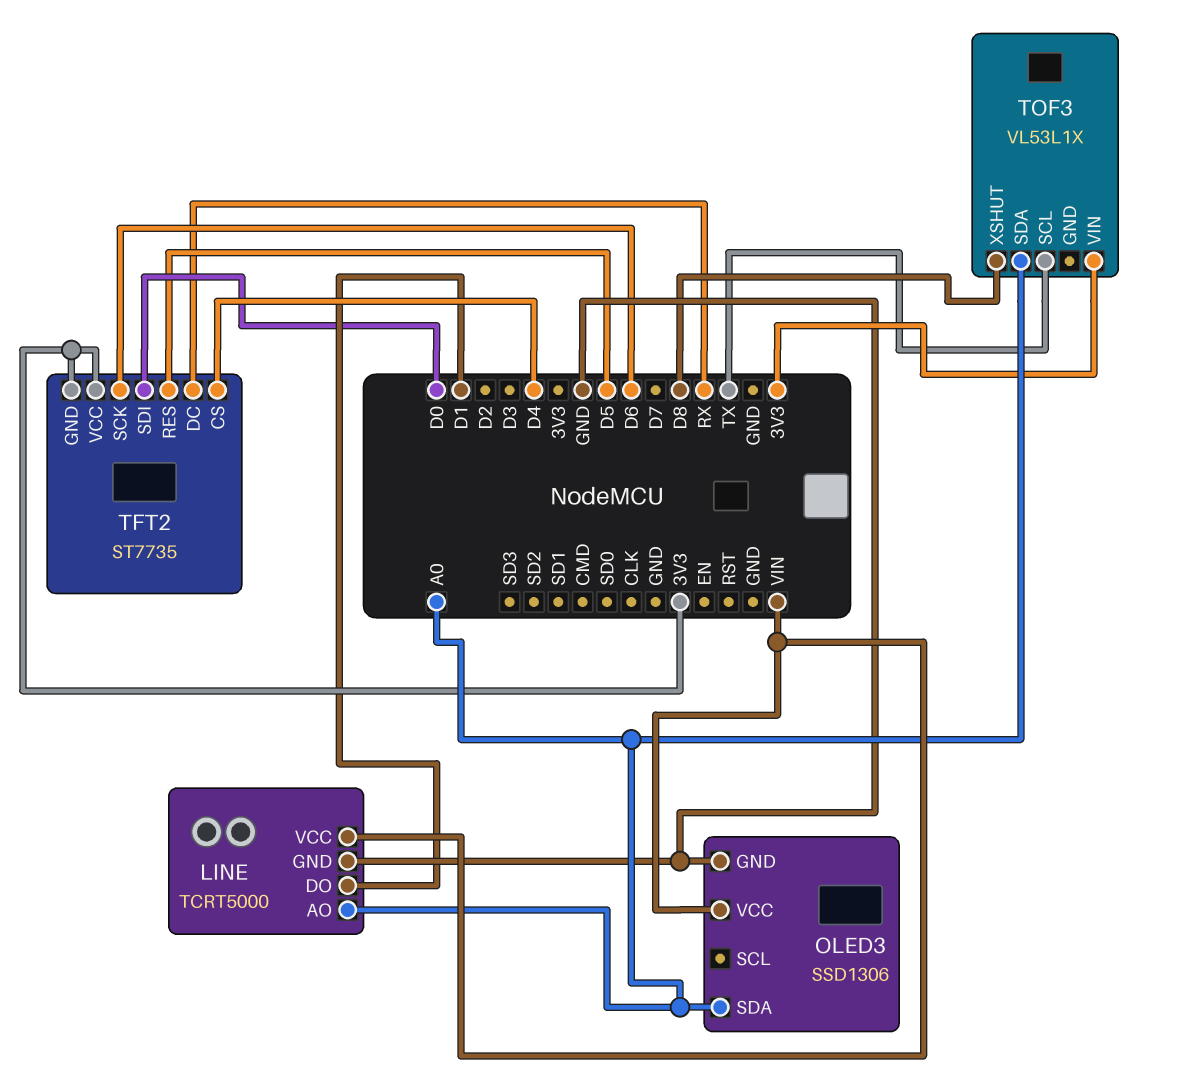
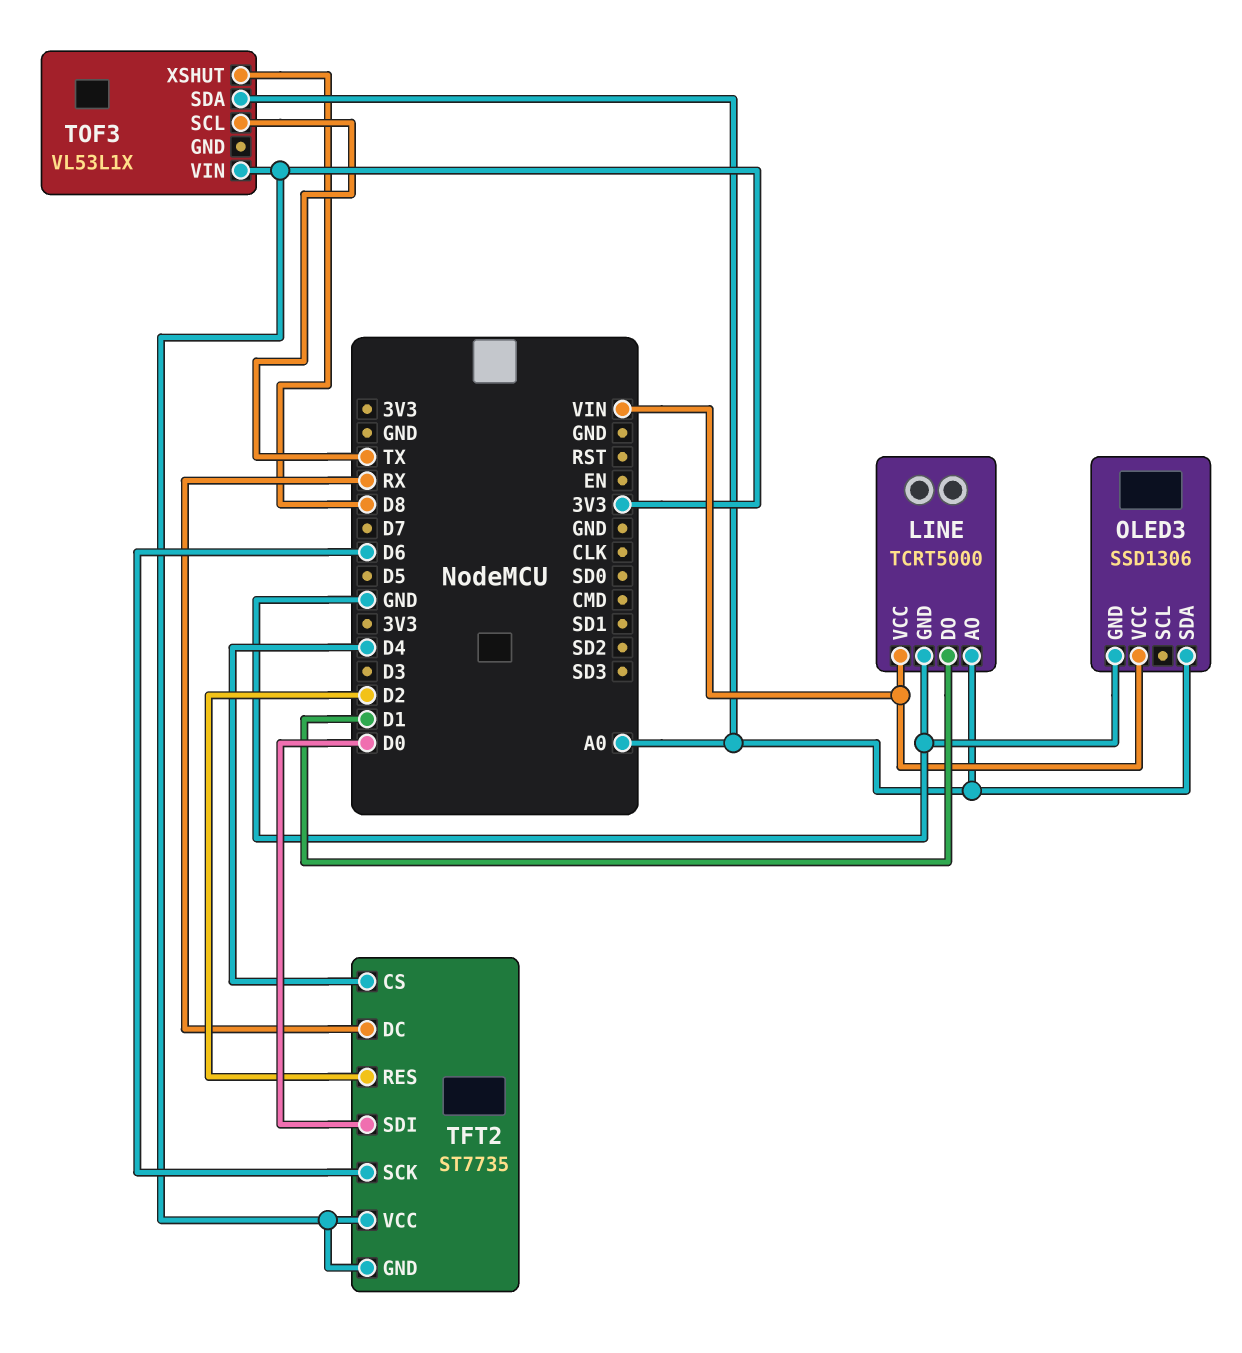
TFT2 pin RES: D5 -> D2

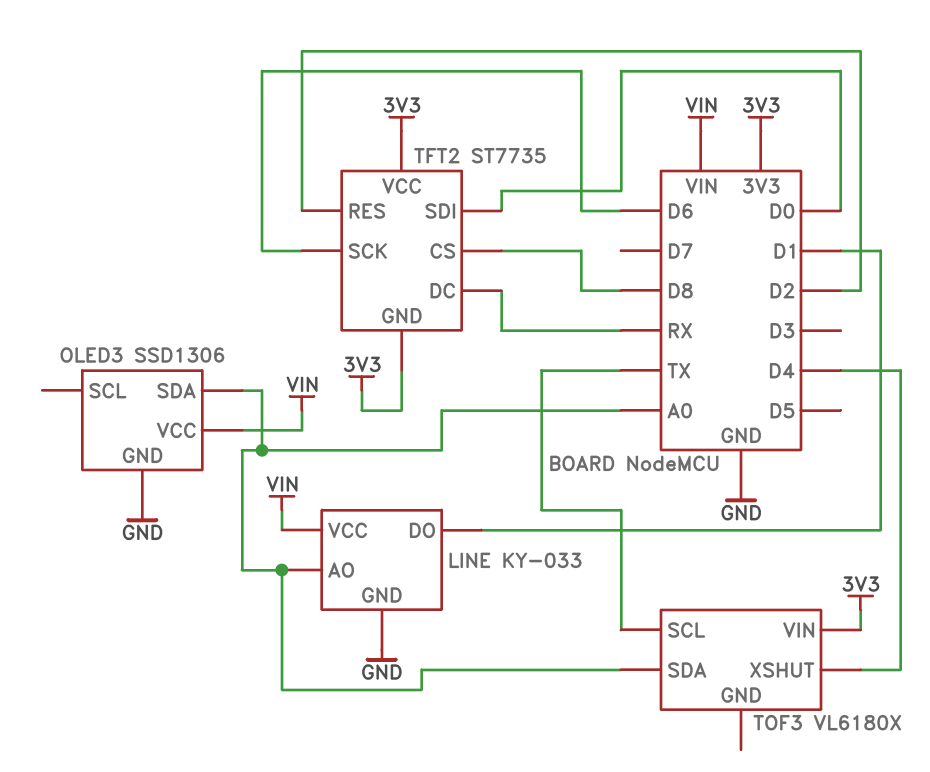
LINE: TCRT5000 -> KY-033
TFT2 pin CS: D4 -> D8
TOF3: VL53L1X -> VL6180X
TOF3 pin XSHUT: D8 -> D4

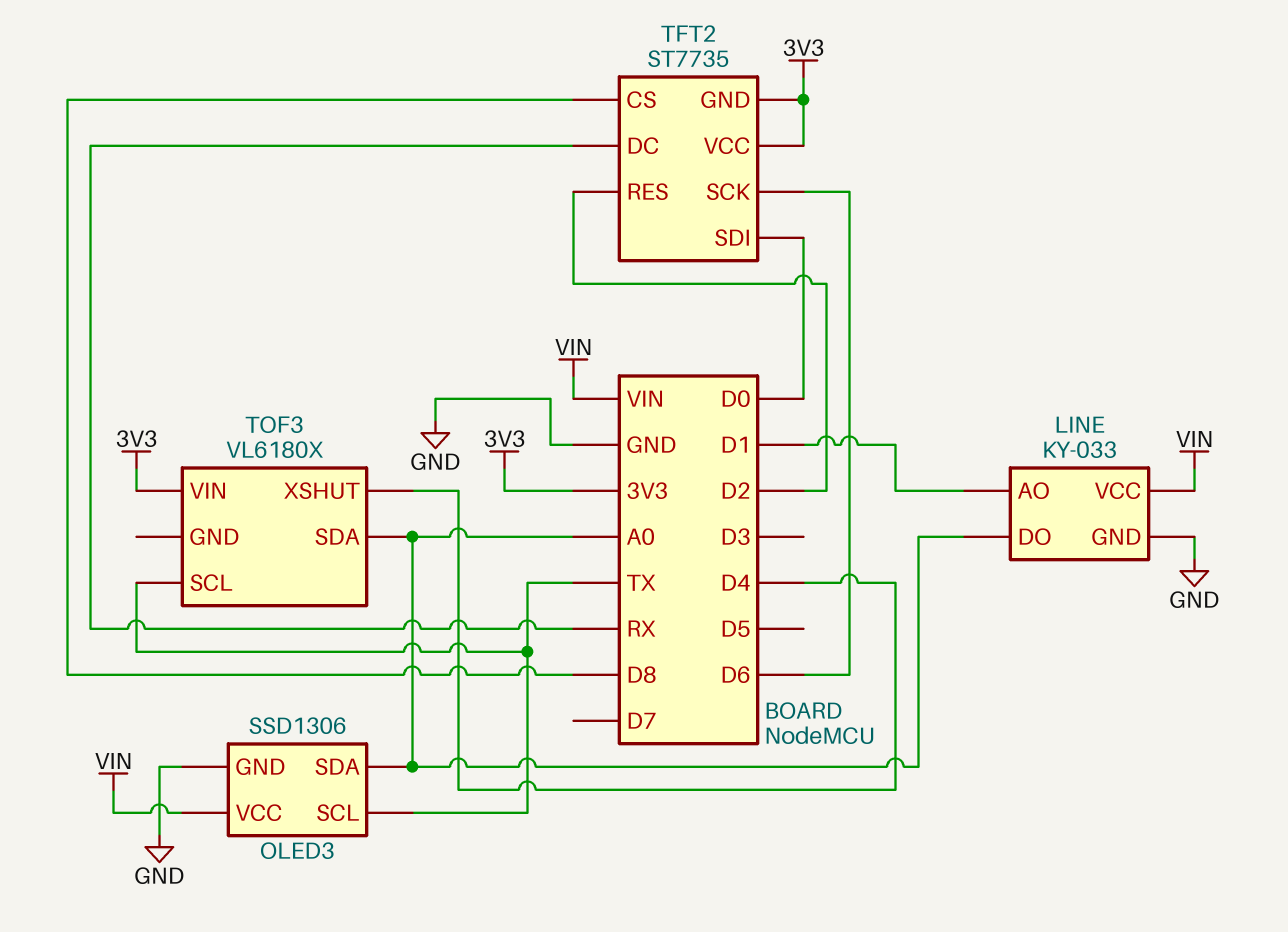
LINE pin AO: A0 -> D1
LINE pin DO: D1 -> A0
OLED3 pin SCL: none -> TX

